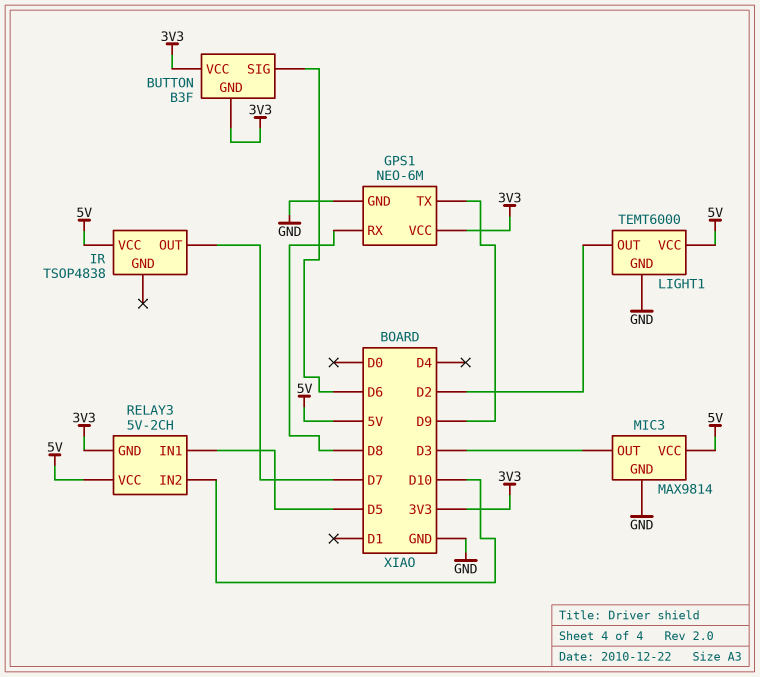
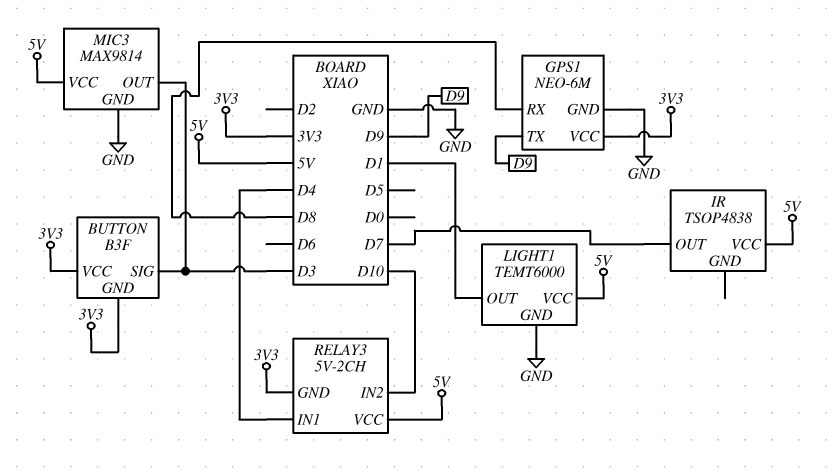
BUTTON pin SIG: D6 -> D3
LIGHT1 pin OUT: D2 -> D1
RELAY3 pin IN1: D5 -> D4

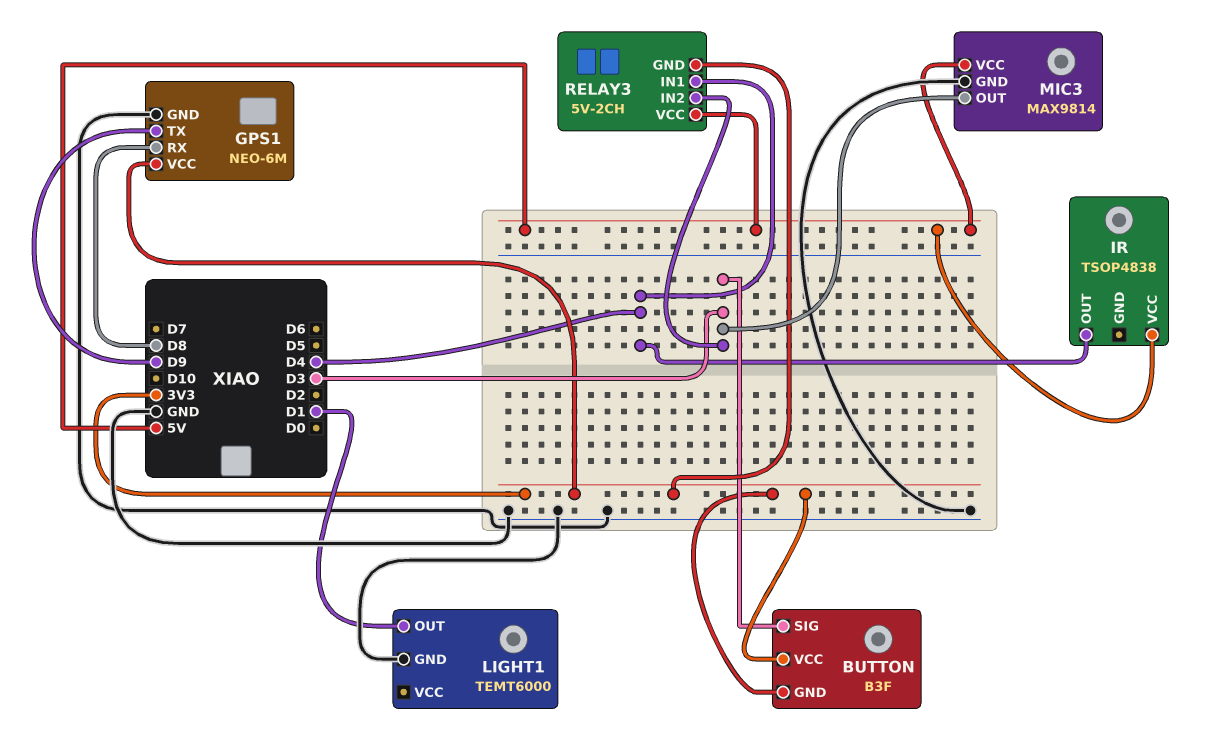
IR pin OUT: D7 -> D4
LIGHT1 pin VCC: 5V -> none
RELAY3 pin IN2: D10 -> D3

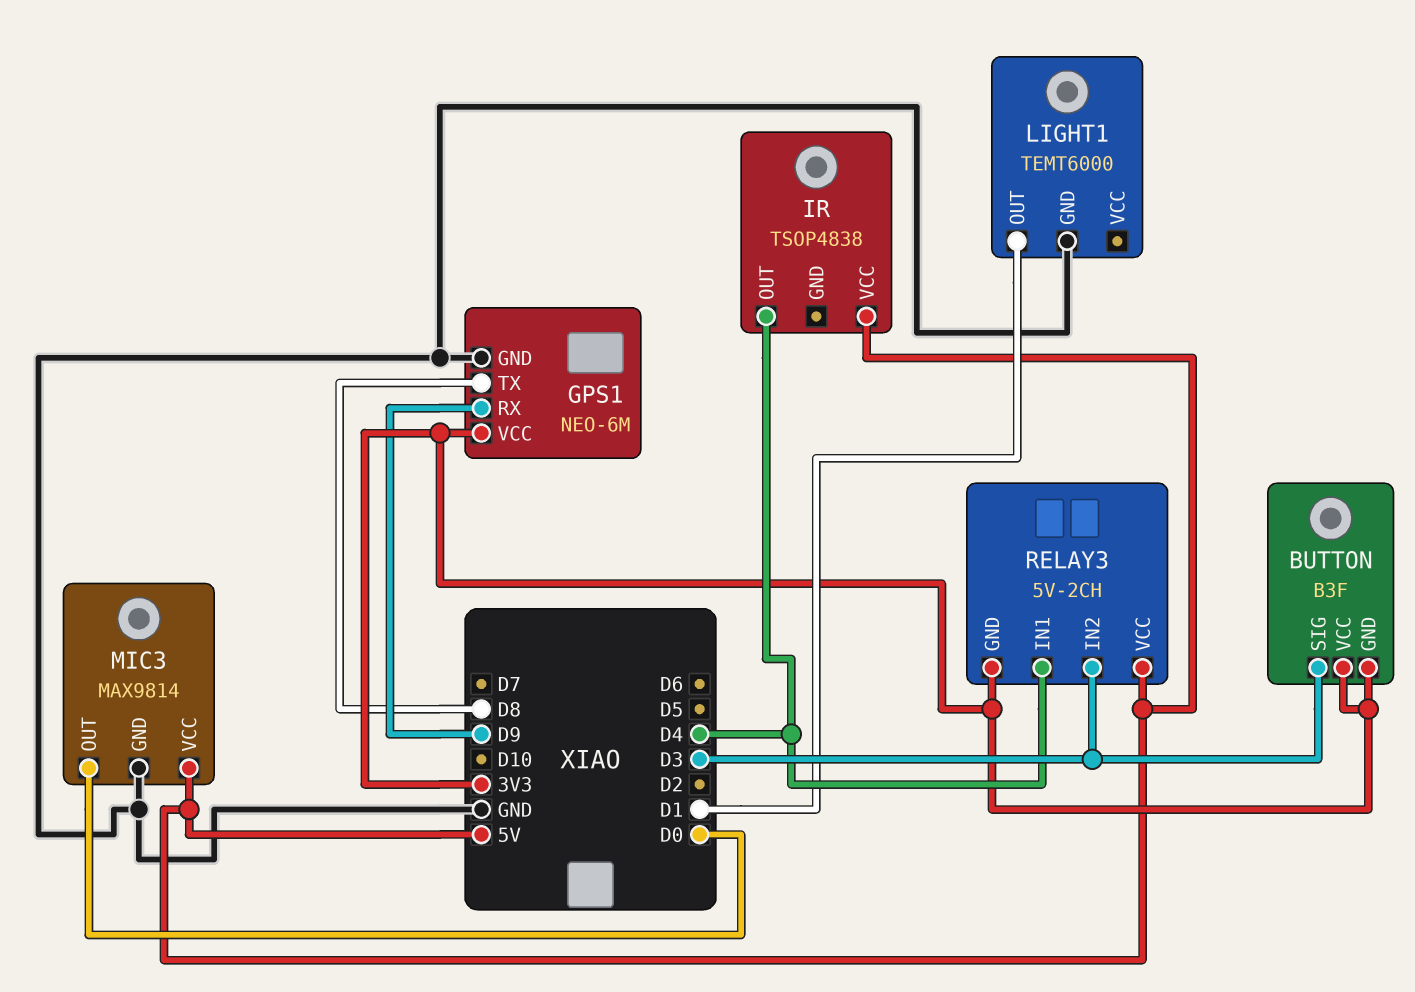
GPS1 pin RX: D8 -> D9
GPS1 pin TX: D9 -> D8
MIC3 pin OUT: D3 -> D0

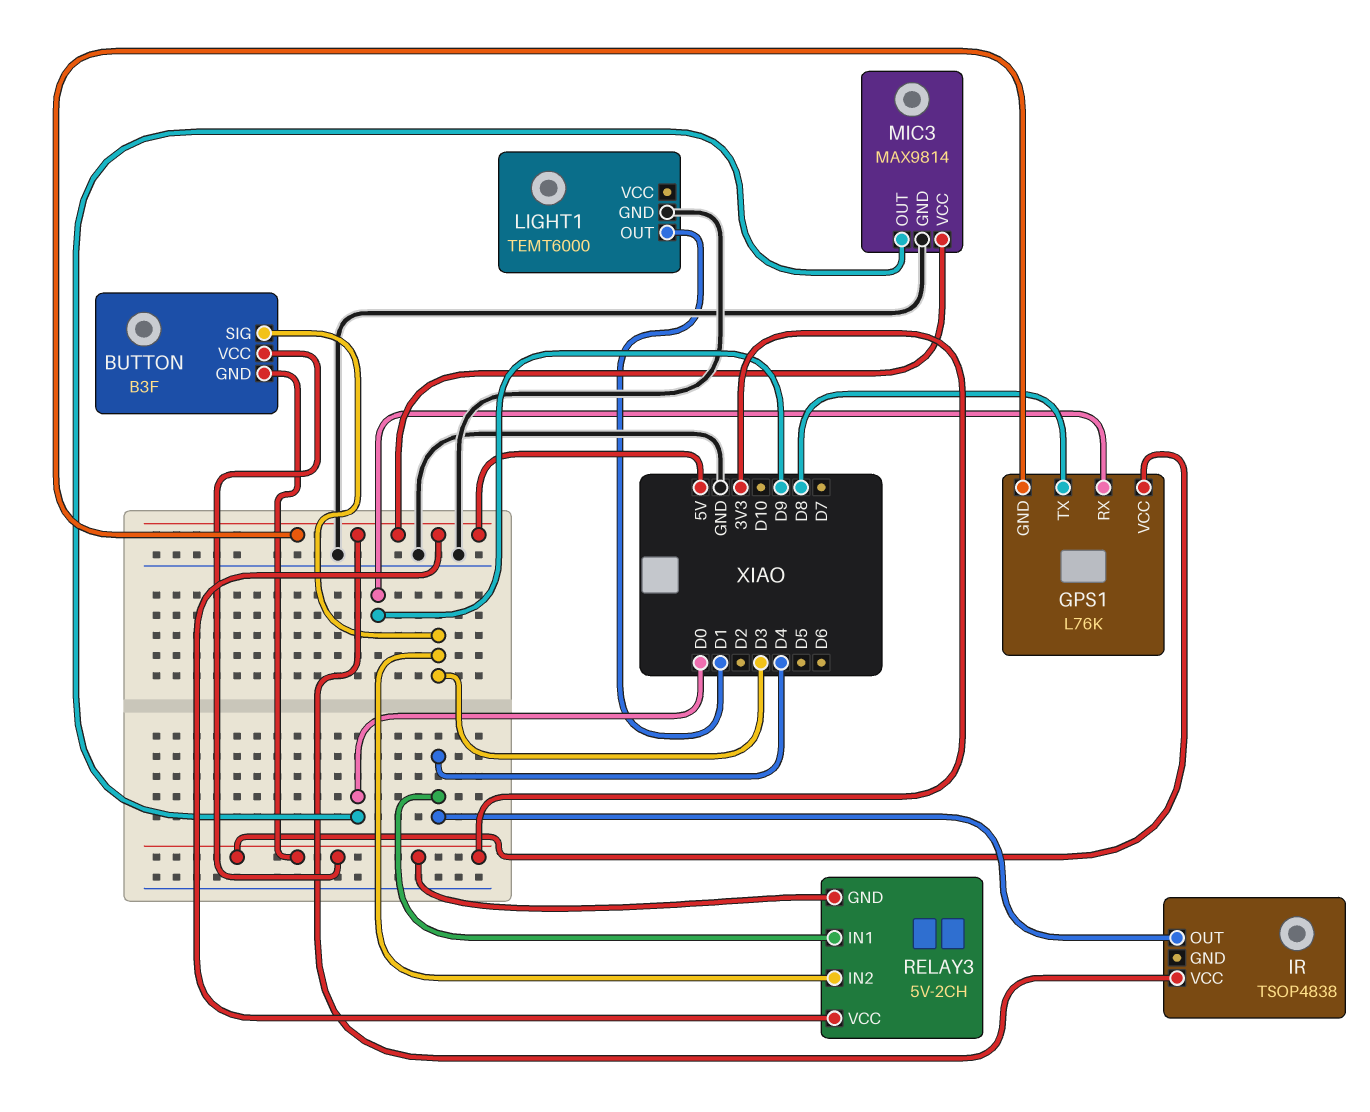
GPS1: NEO-6M -> L76K
GPS1 pin GND: GND -> 5V

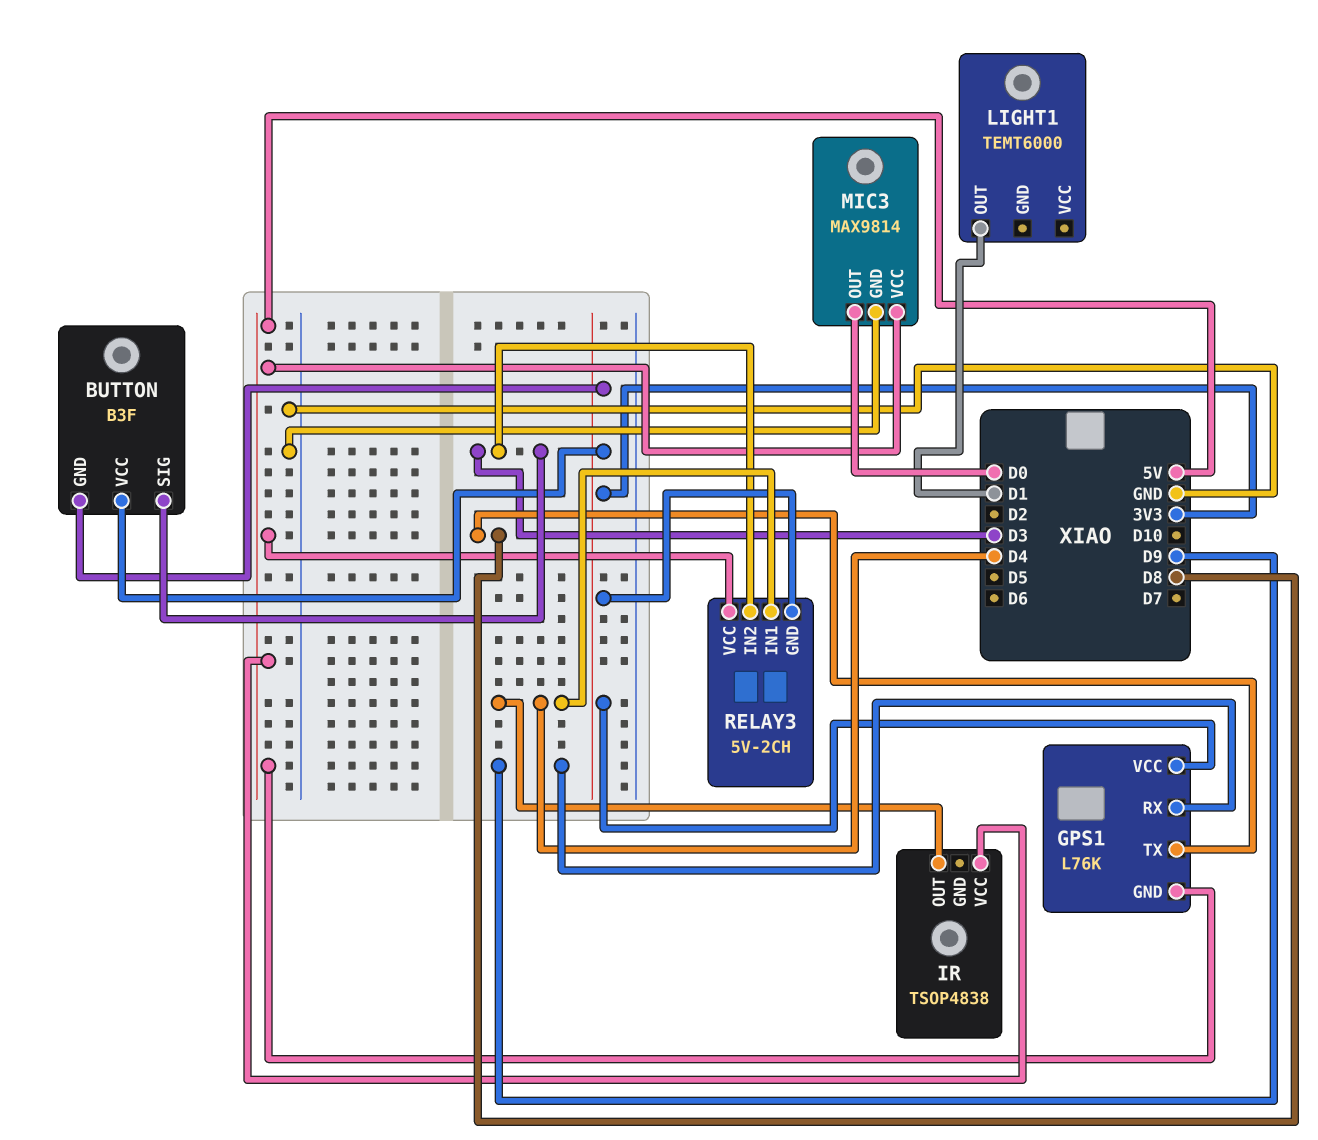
LIGHT1 pin GND: GND -> none

